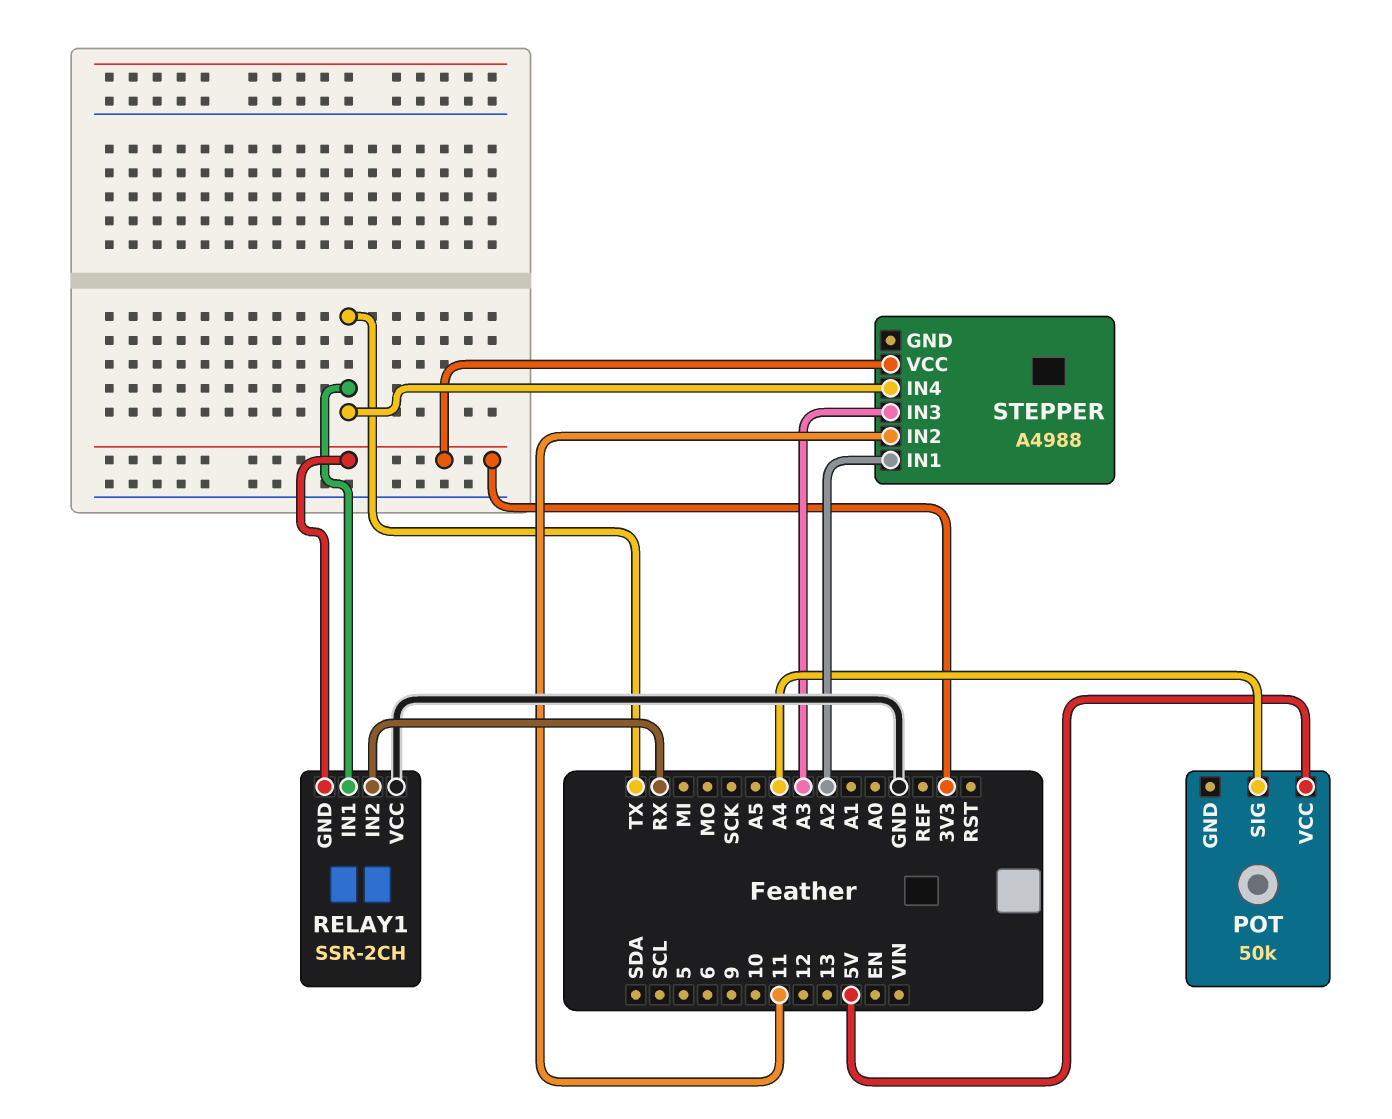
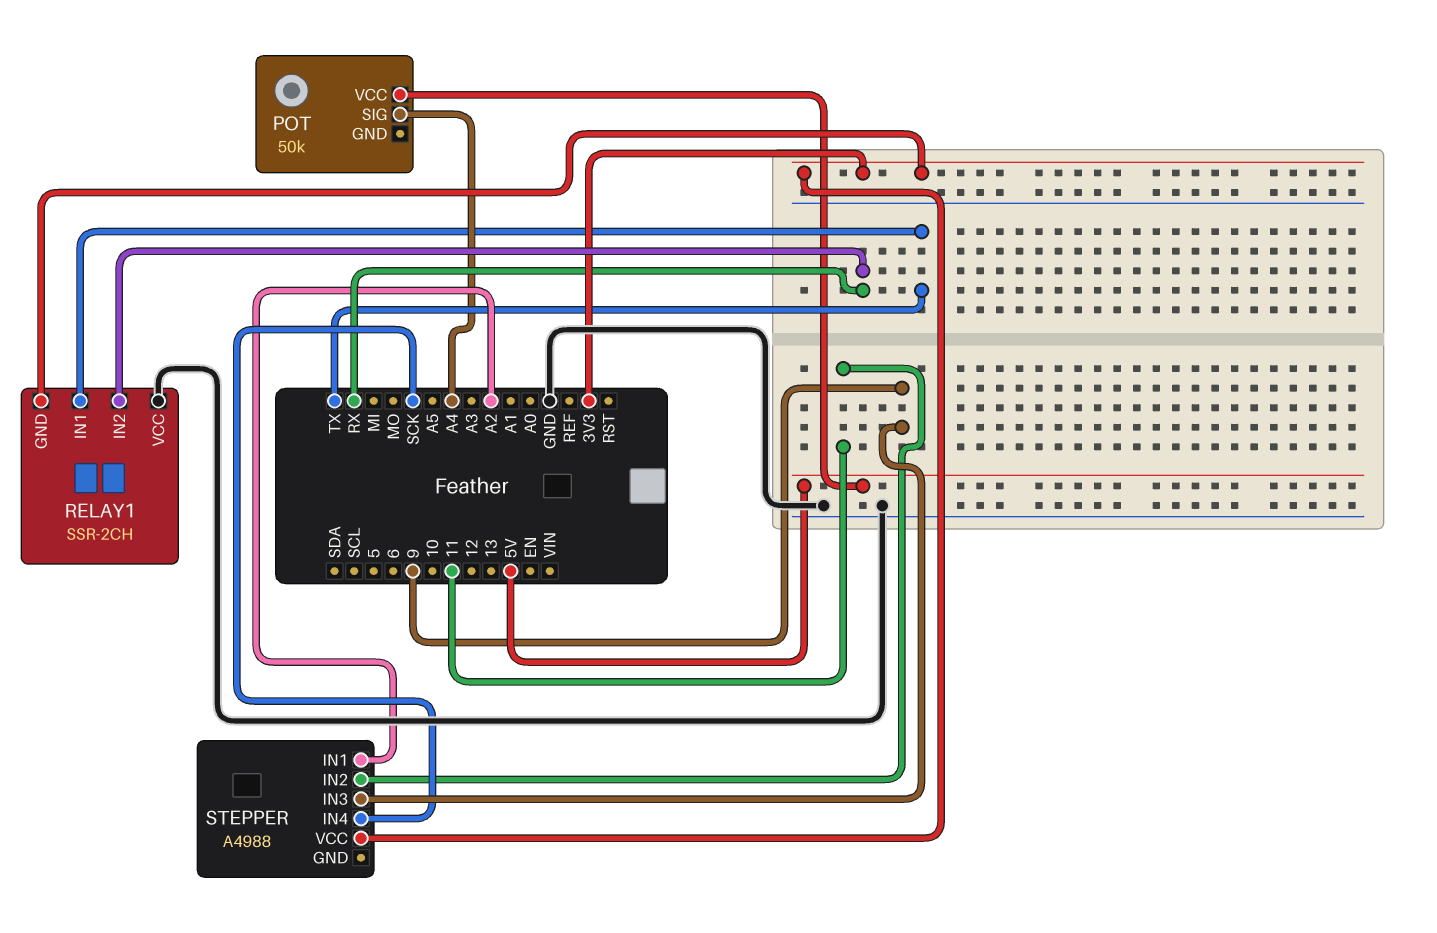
STEPPER pin IN3: A3 -> 9
STEPPER pin IN4: TX -> SCK

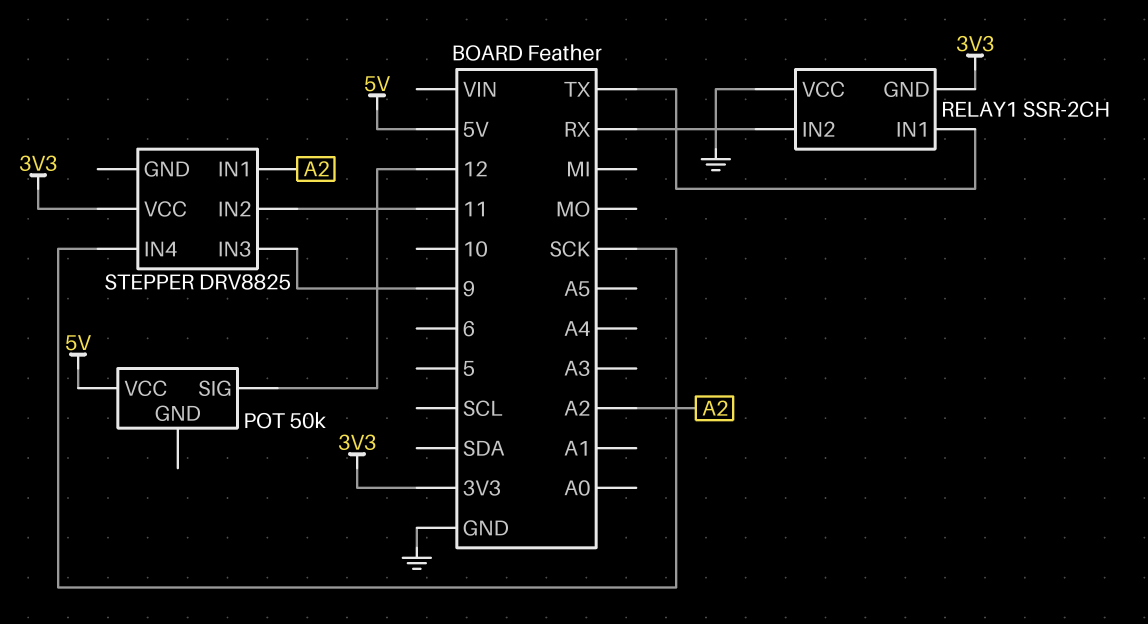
POT pin SIG: A4 -> 12
STEPPER: A4988 -> DRV8825

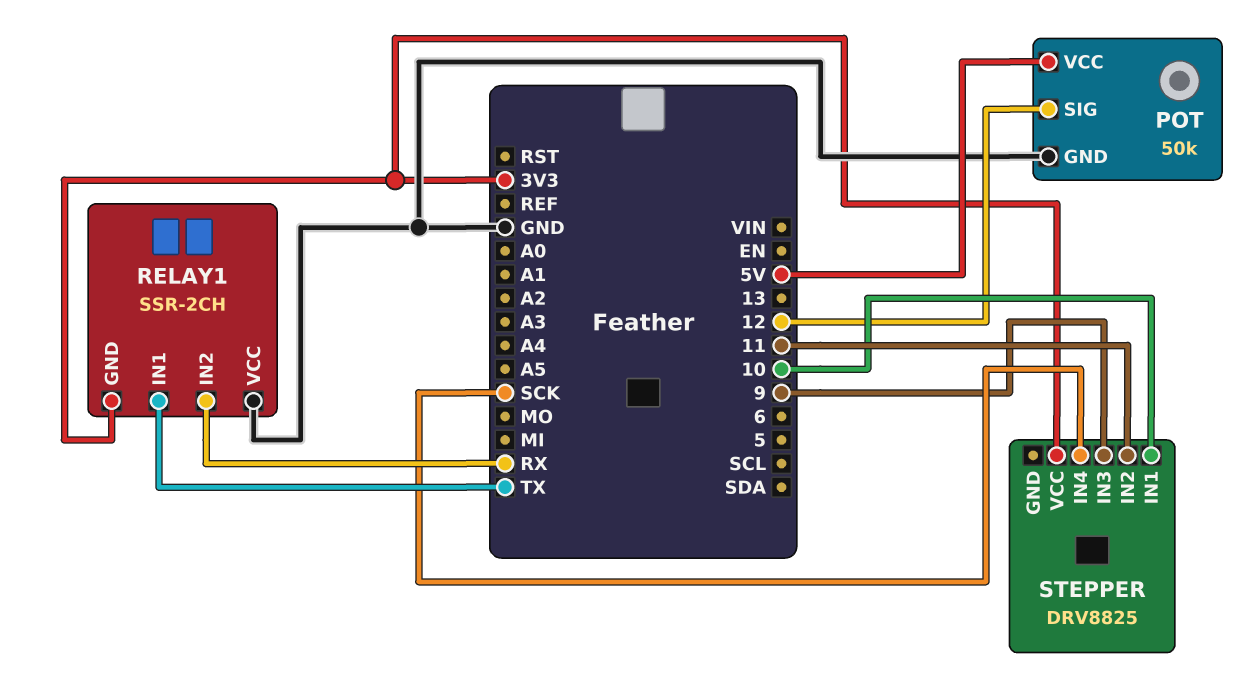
POT pin GND: none -> GND
STEPPER pin IN1: A2 -> 10

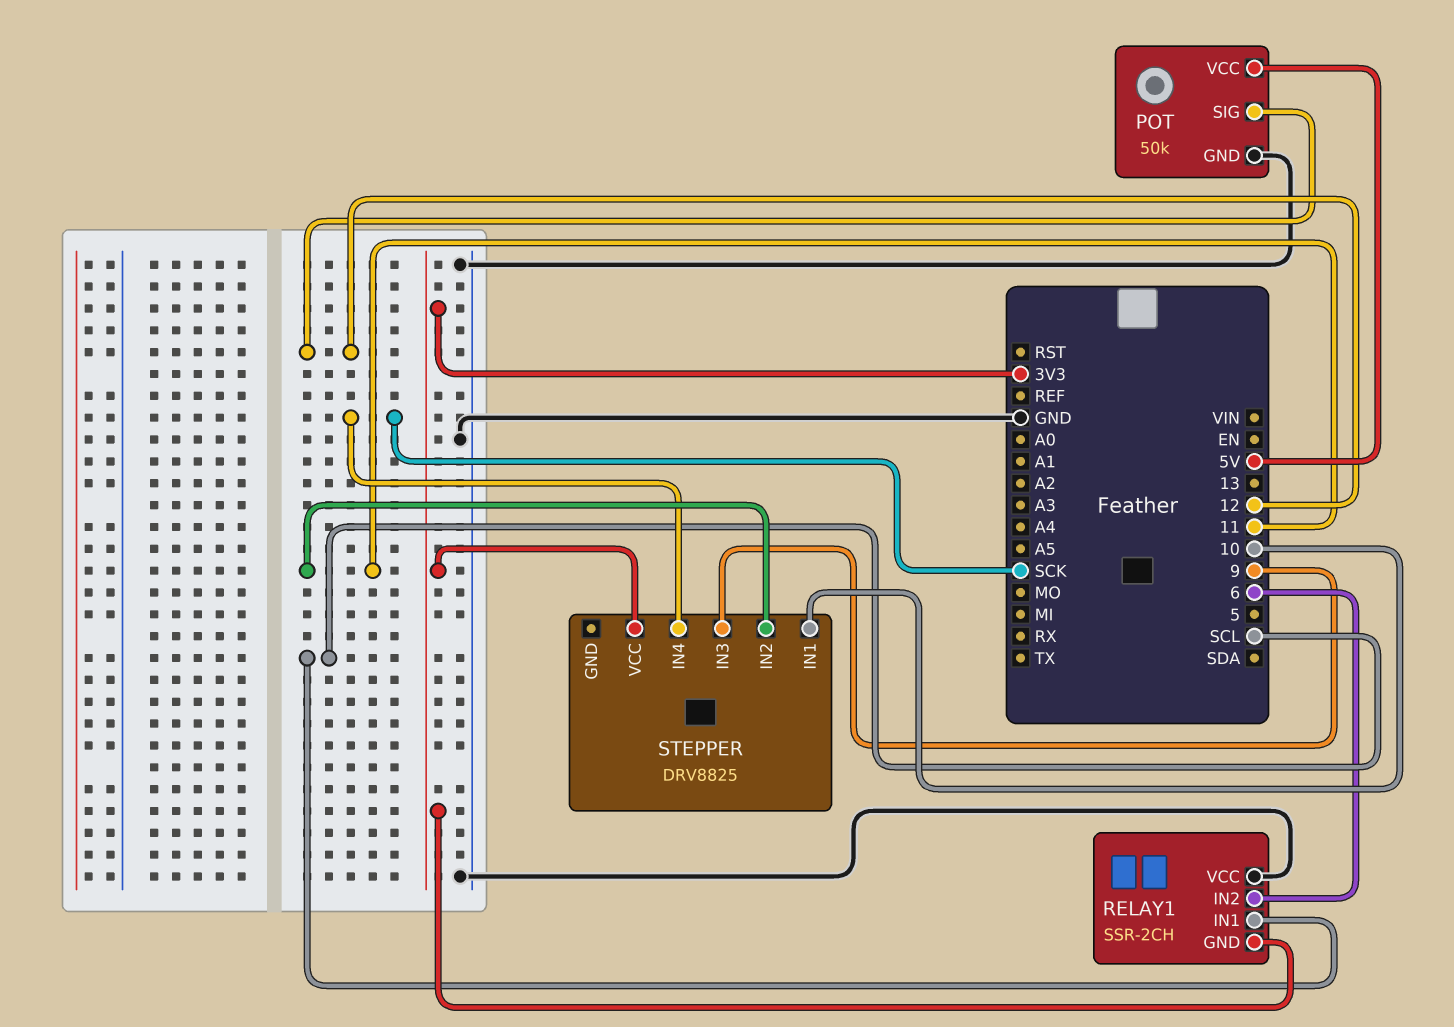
RELAY1 pin IN1: TX -> SCL
RELAY1 pin IN2: RX -> 6

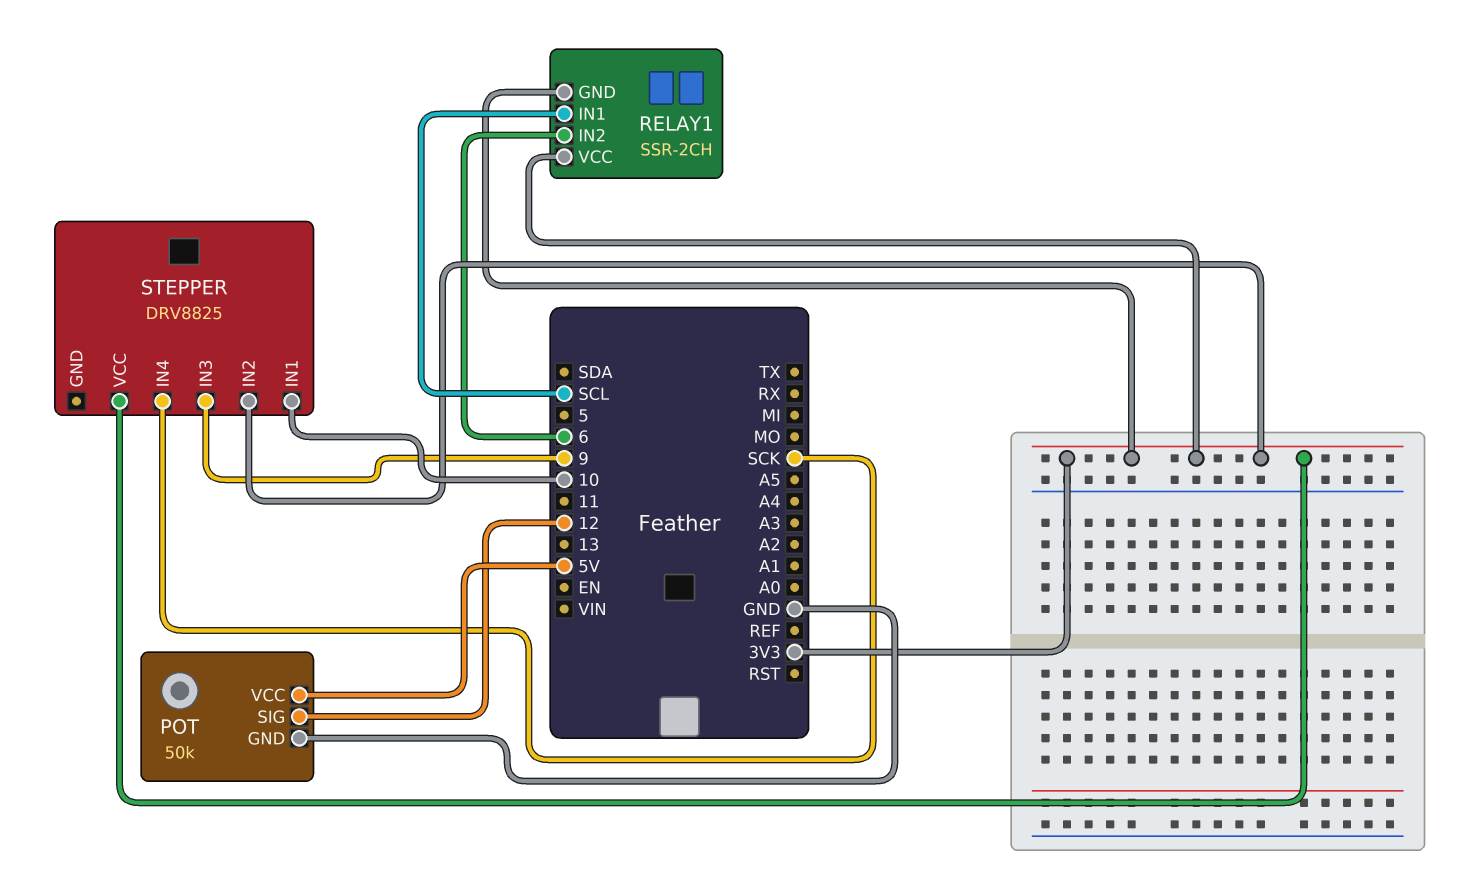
RELAY1 pin VCC: GND -> 3V3
STEPPER pin IN2: 11 -> 3V3

